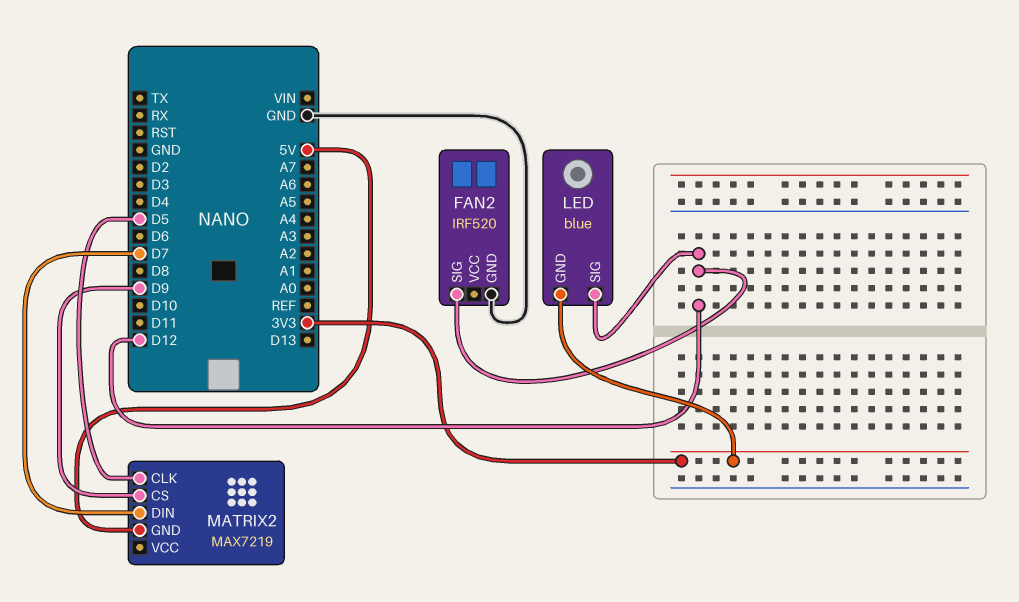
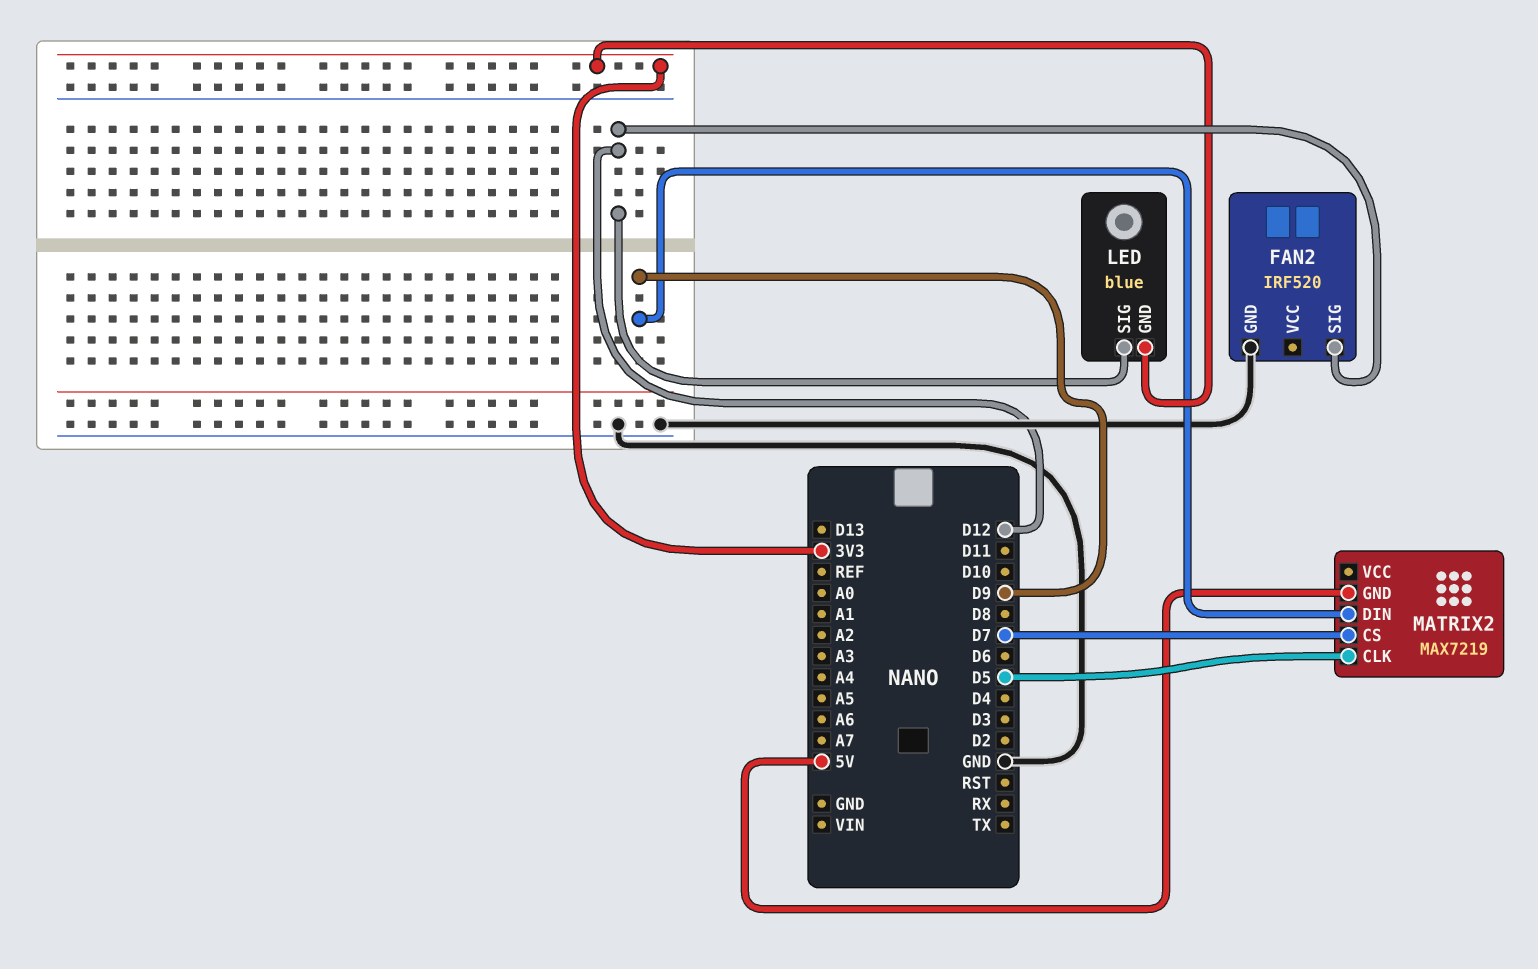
MATRIX2 pin CS: D9 -> D7
MATRIX2 pin DIN: D7 -> D9

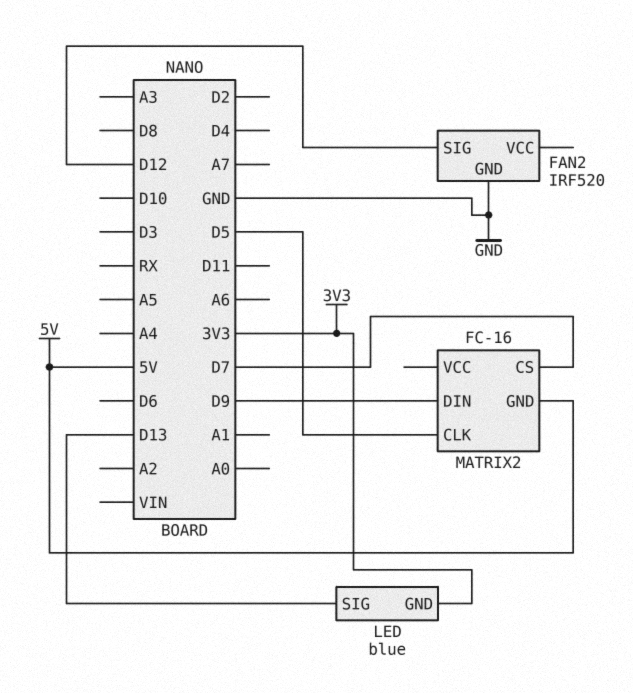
LED pin SIG: D12 -> D13
MATRIX2: MAX7219 -> FC-16

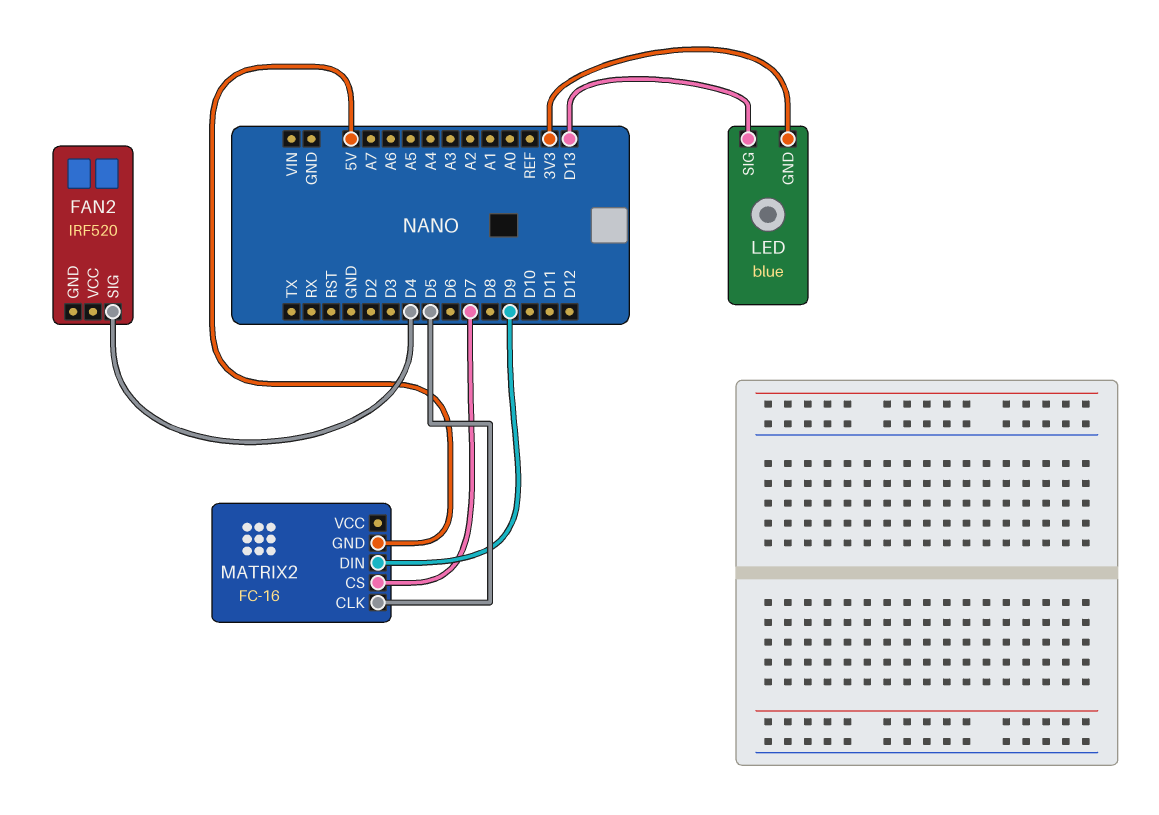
FAN2 pin GND: GND -> none
FAN2 pin SIG: D12 -> D4

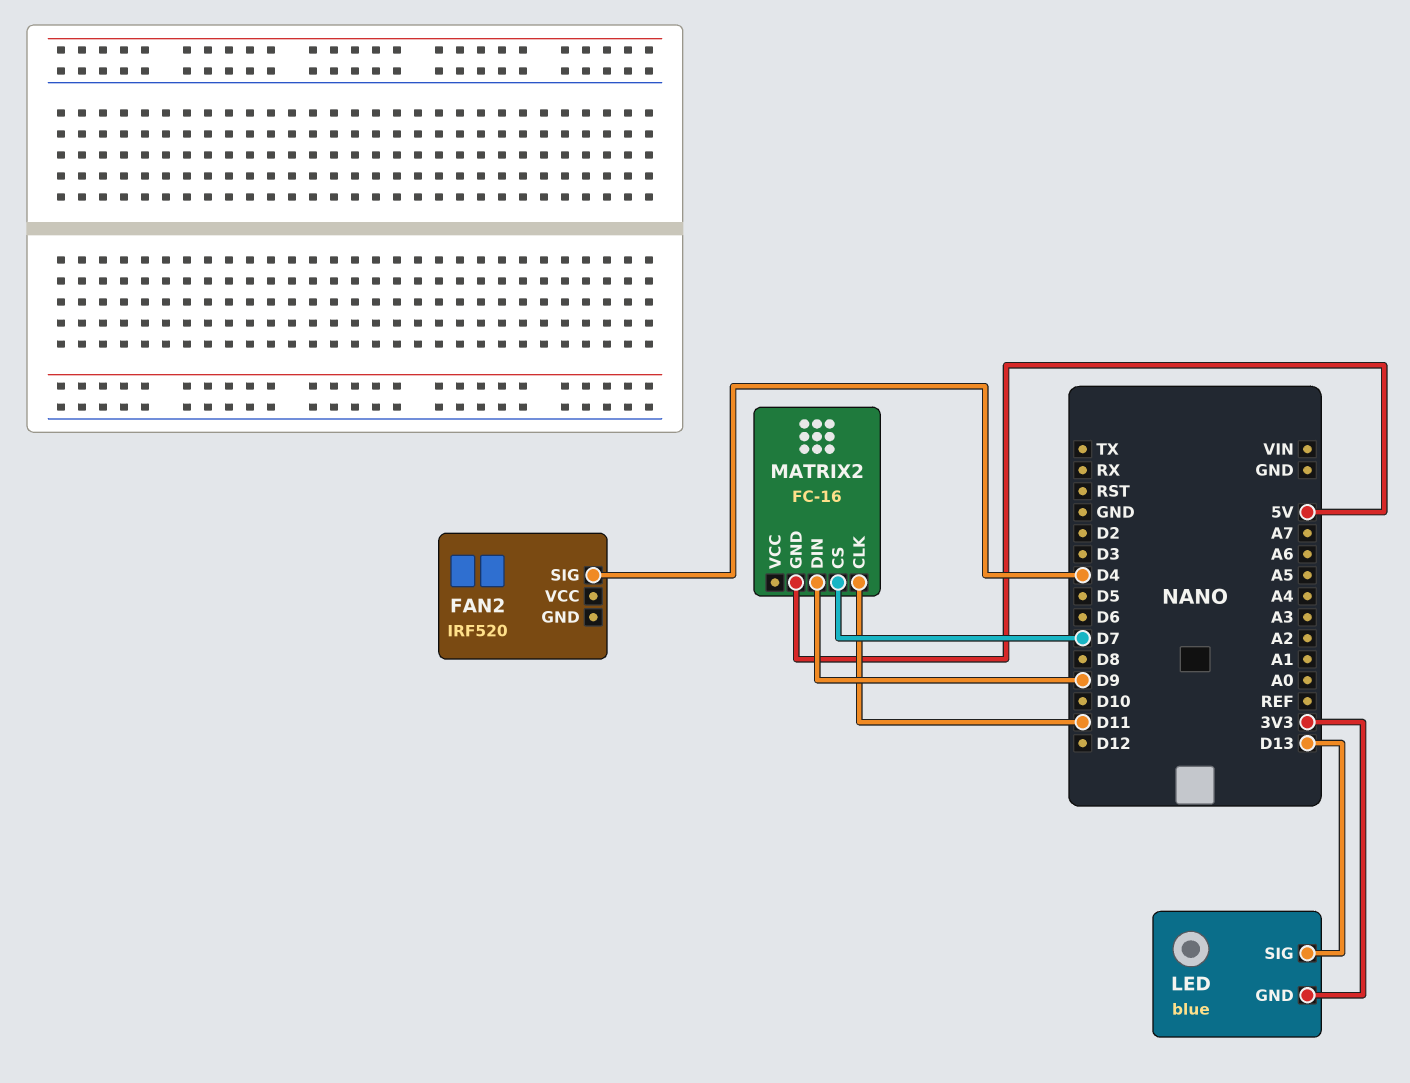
MATRIX2 pin CLK: D5 -> D11

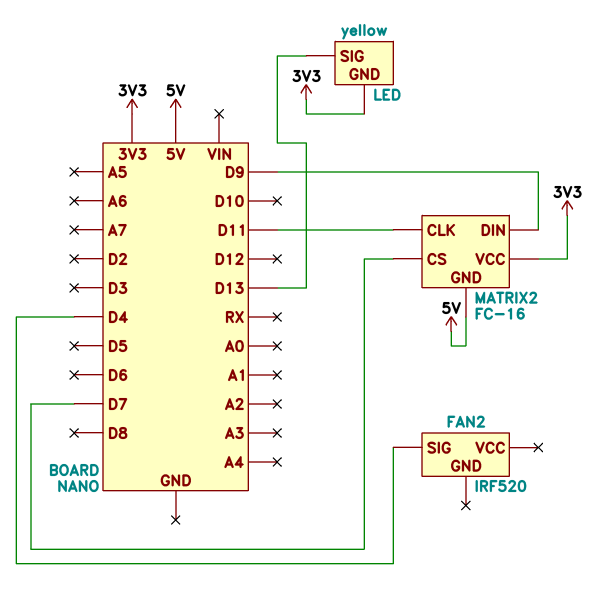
LED: blue -> yellow
MATRIX2 pin VCC: none -> 3V3

